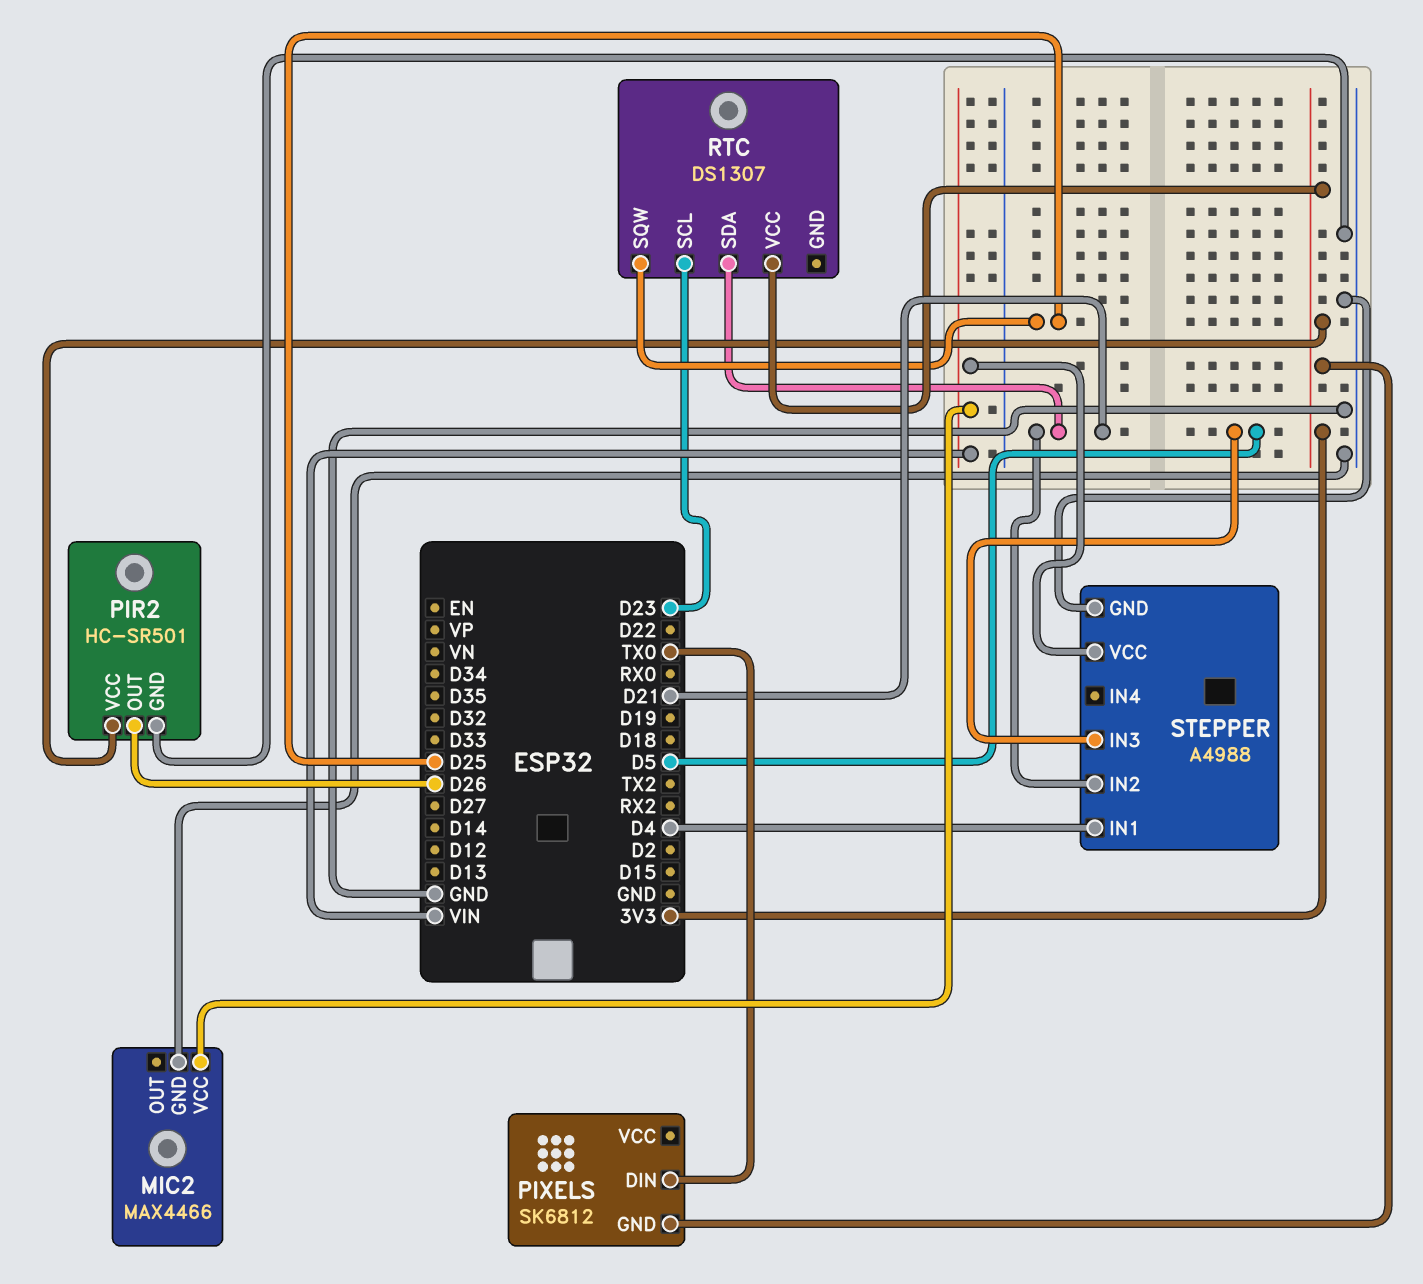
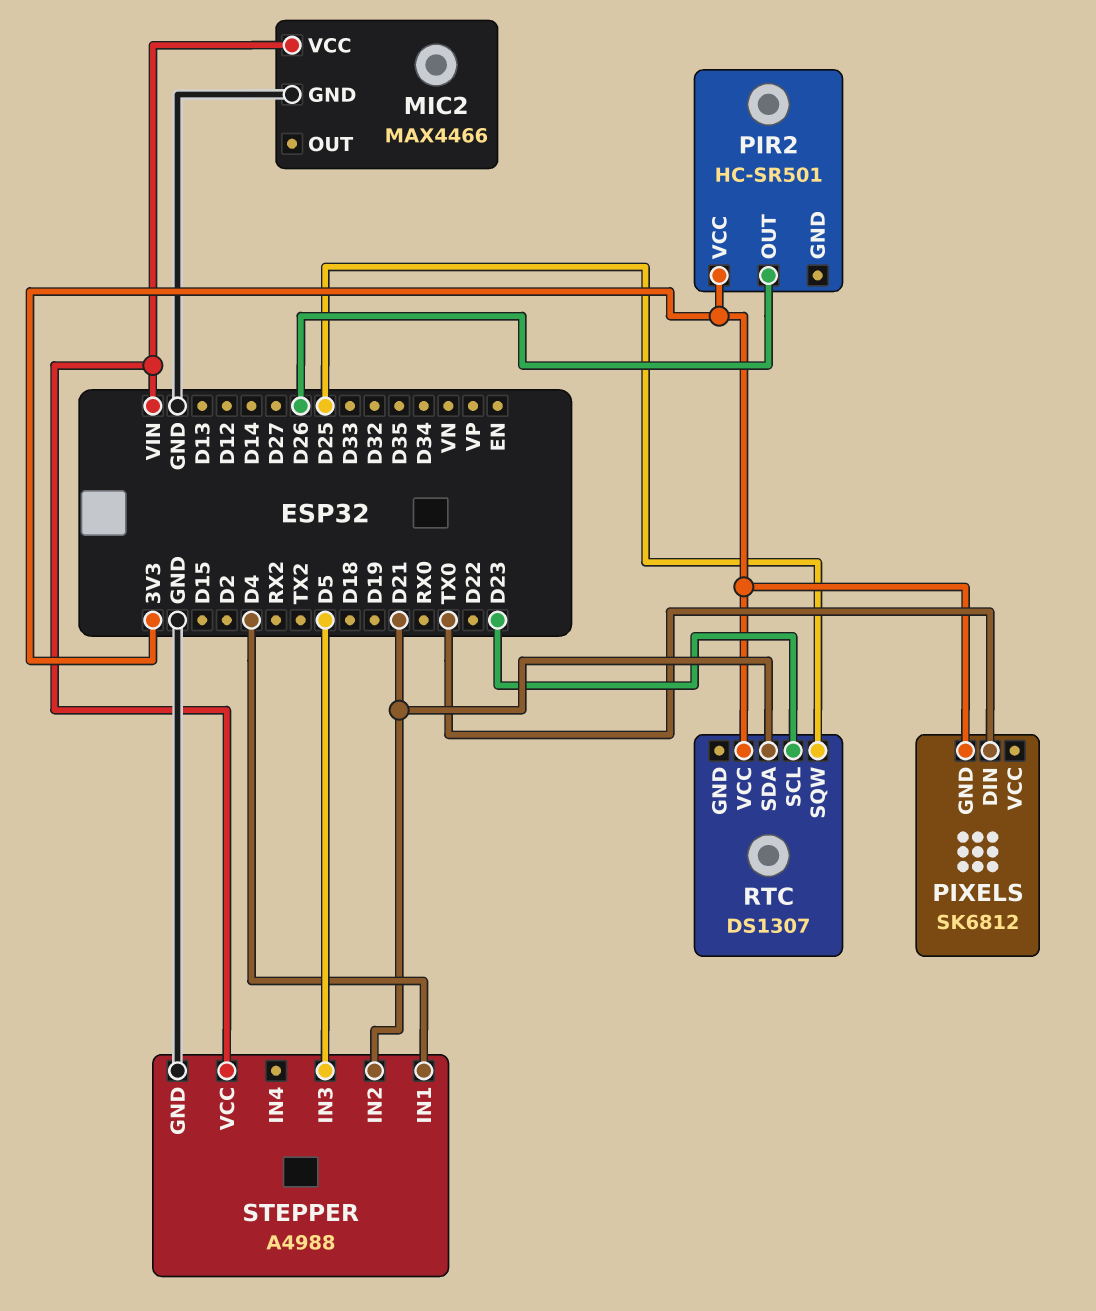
PIR2 pin GND: GND -> none

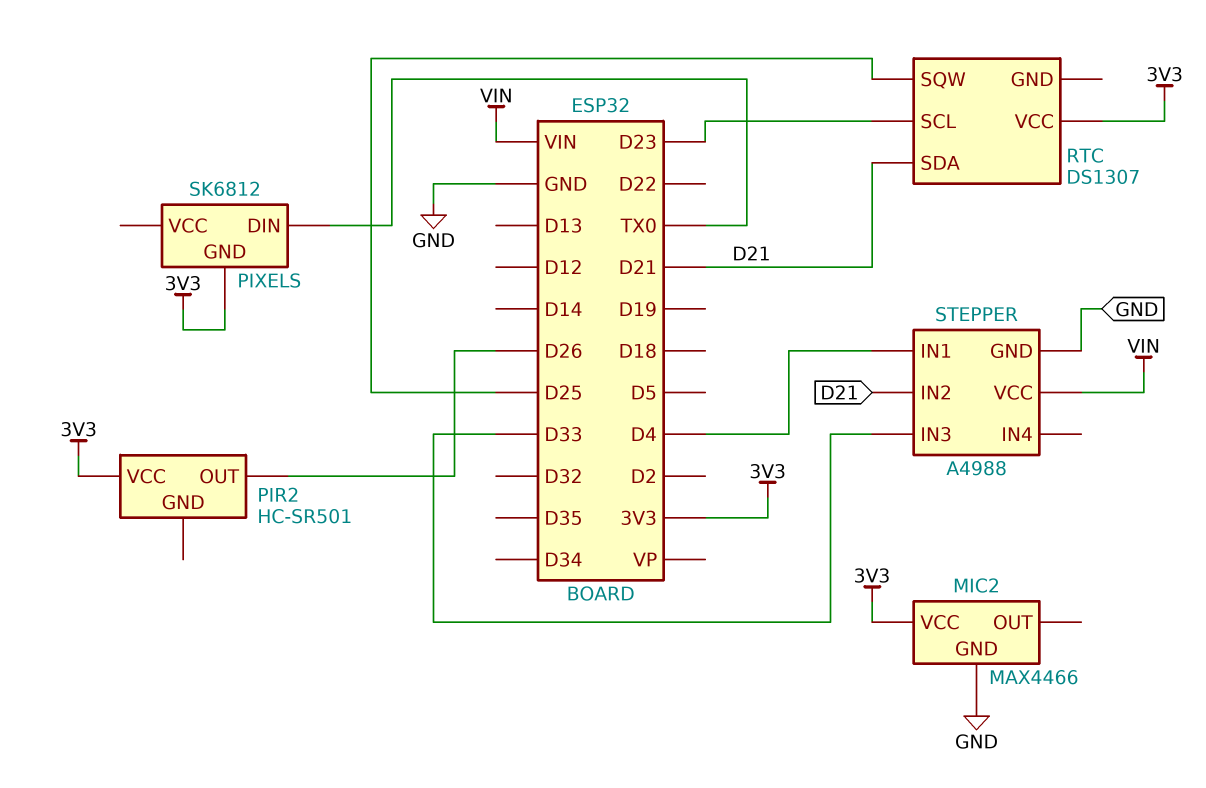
MIC2 pin VCC: VIN -> 3V3
STEPPER pin IN3: D5 -> D33

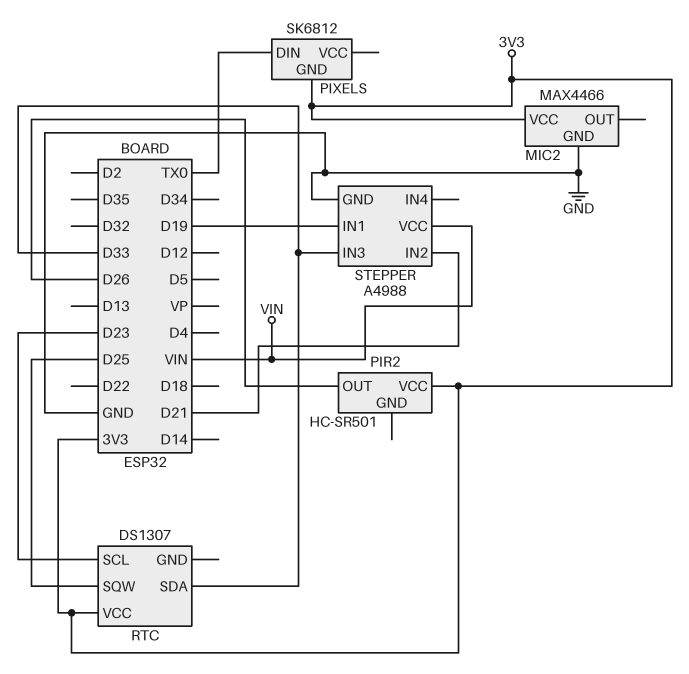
RTC pin SDA: D21 -> D33
STEPPER pin IN1: D4 -> D19

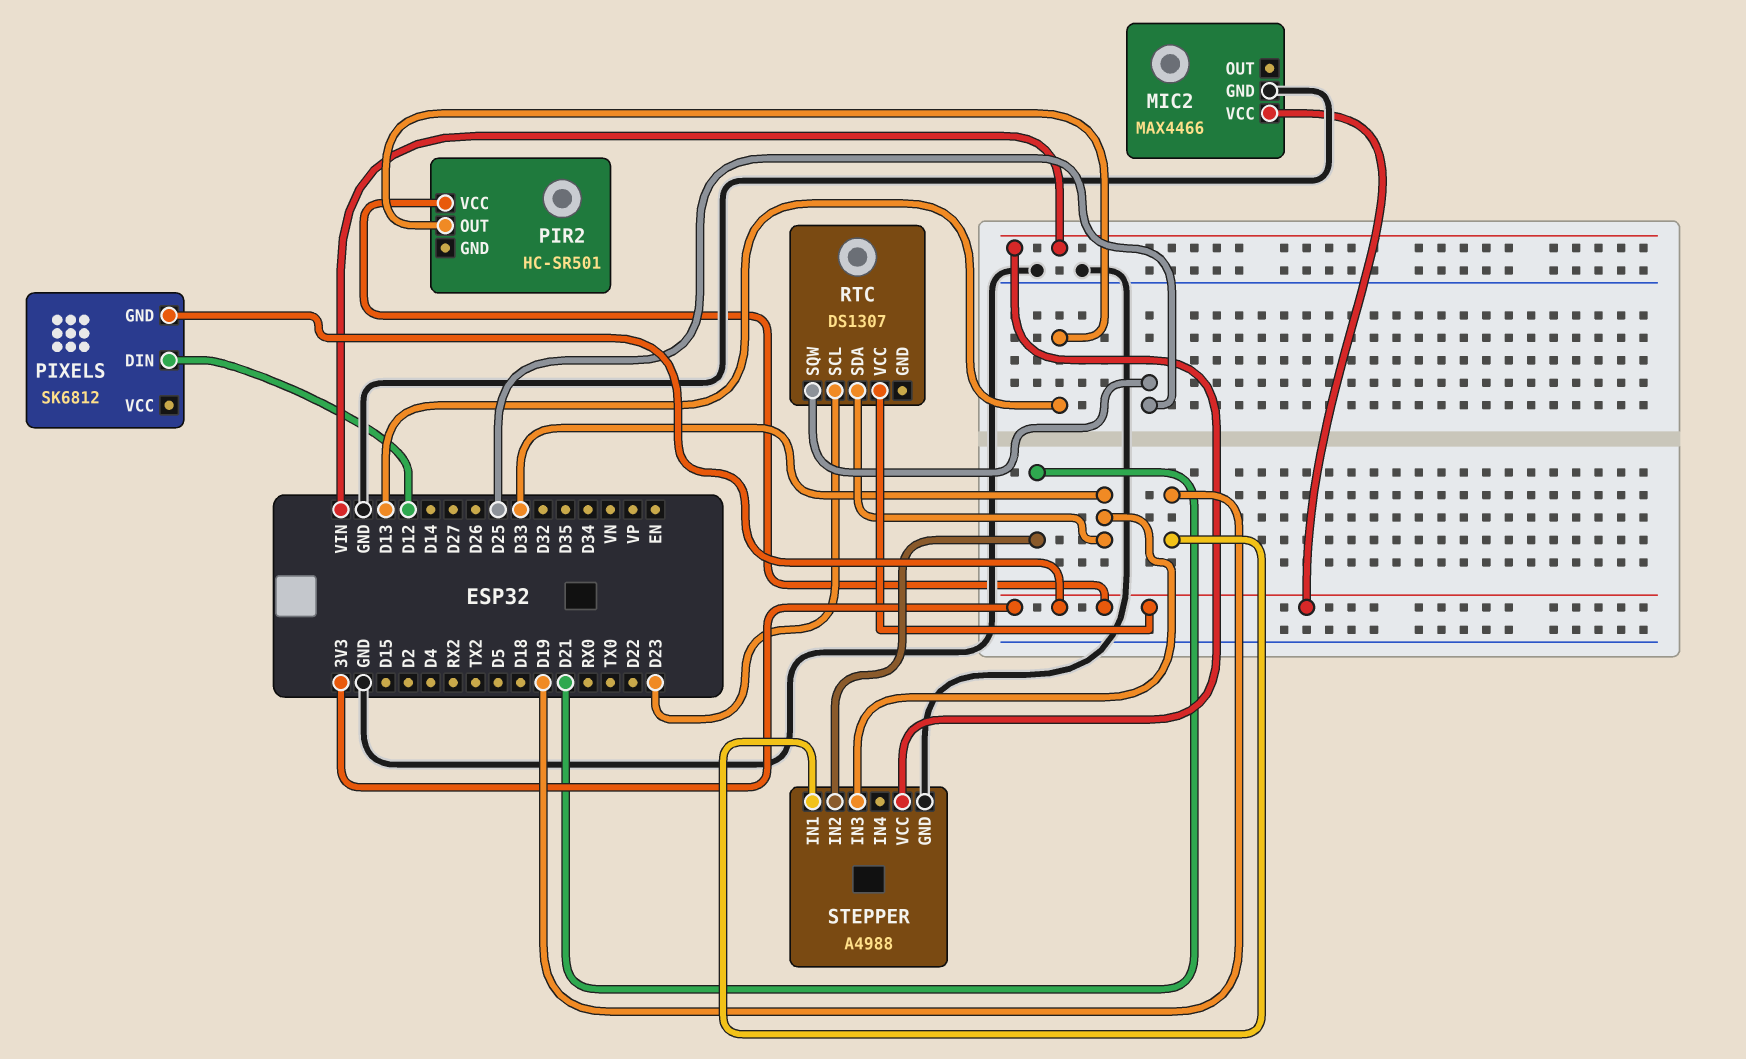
PIR2 pin OUT: D26 -> D13
PIXELS pin DIN: TX0 -> D12

